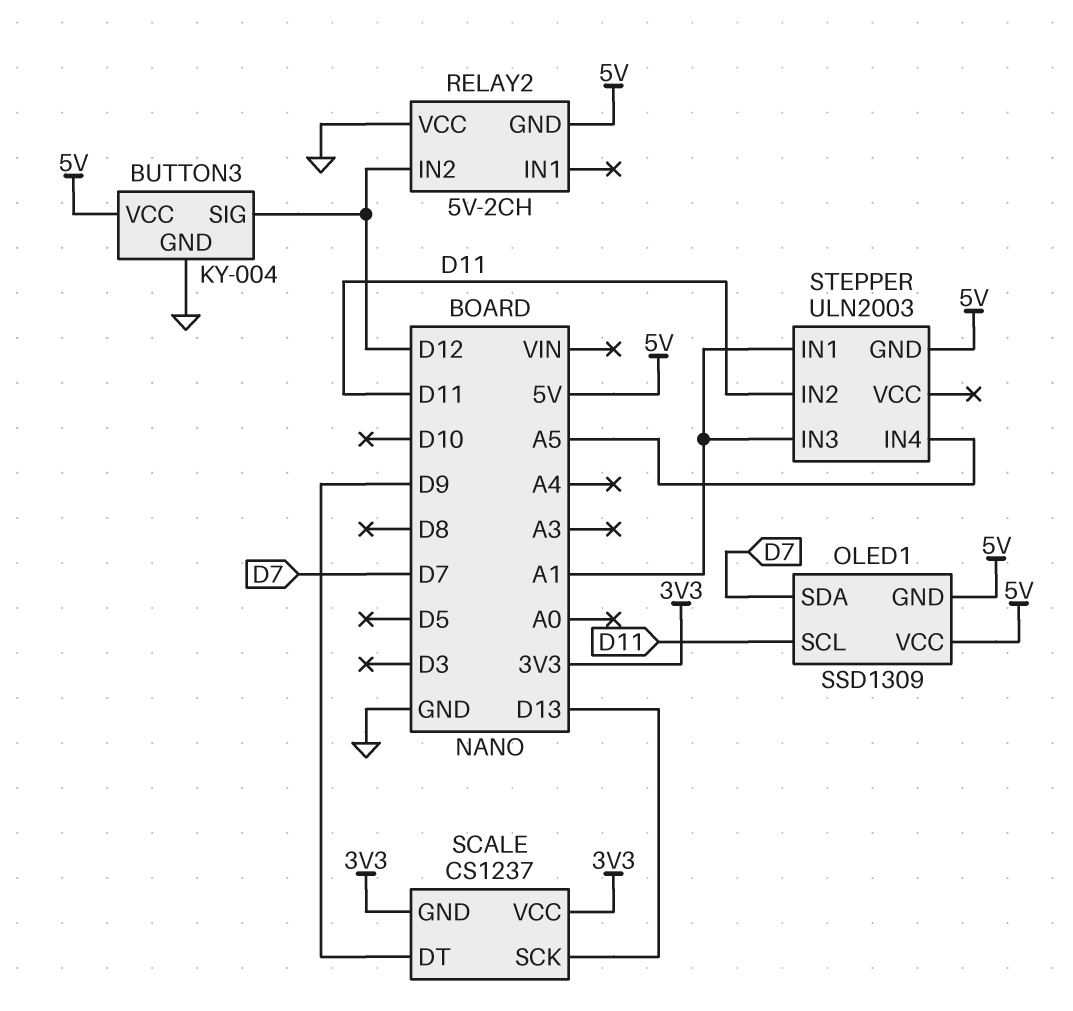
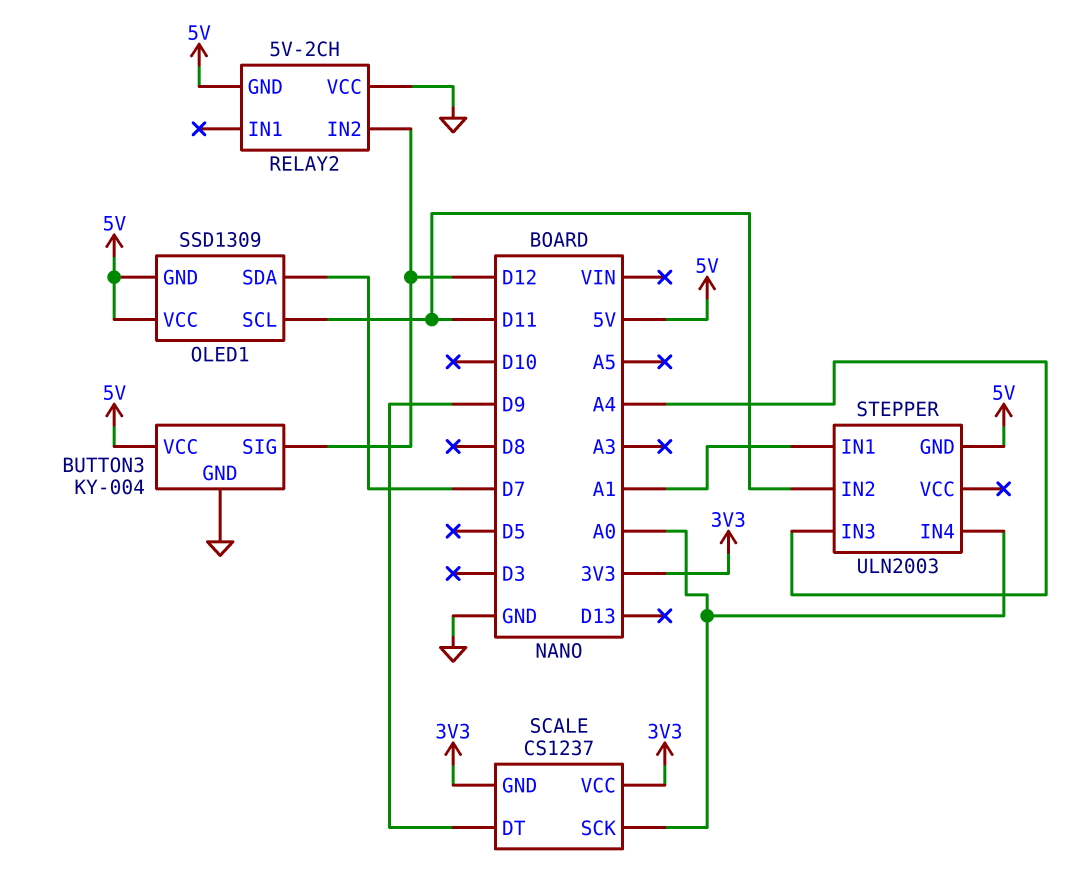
SCALE pin SCK: D13 -> A0
STEPPER pin IN3: A1 -> A4
STEPPER pin IN4: A5 -> A0

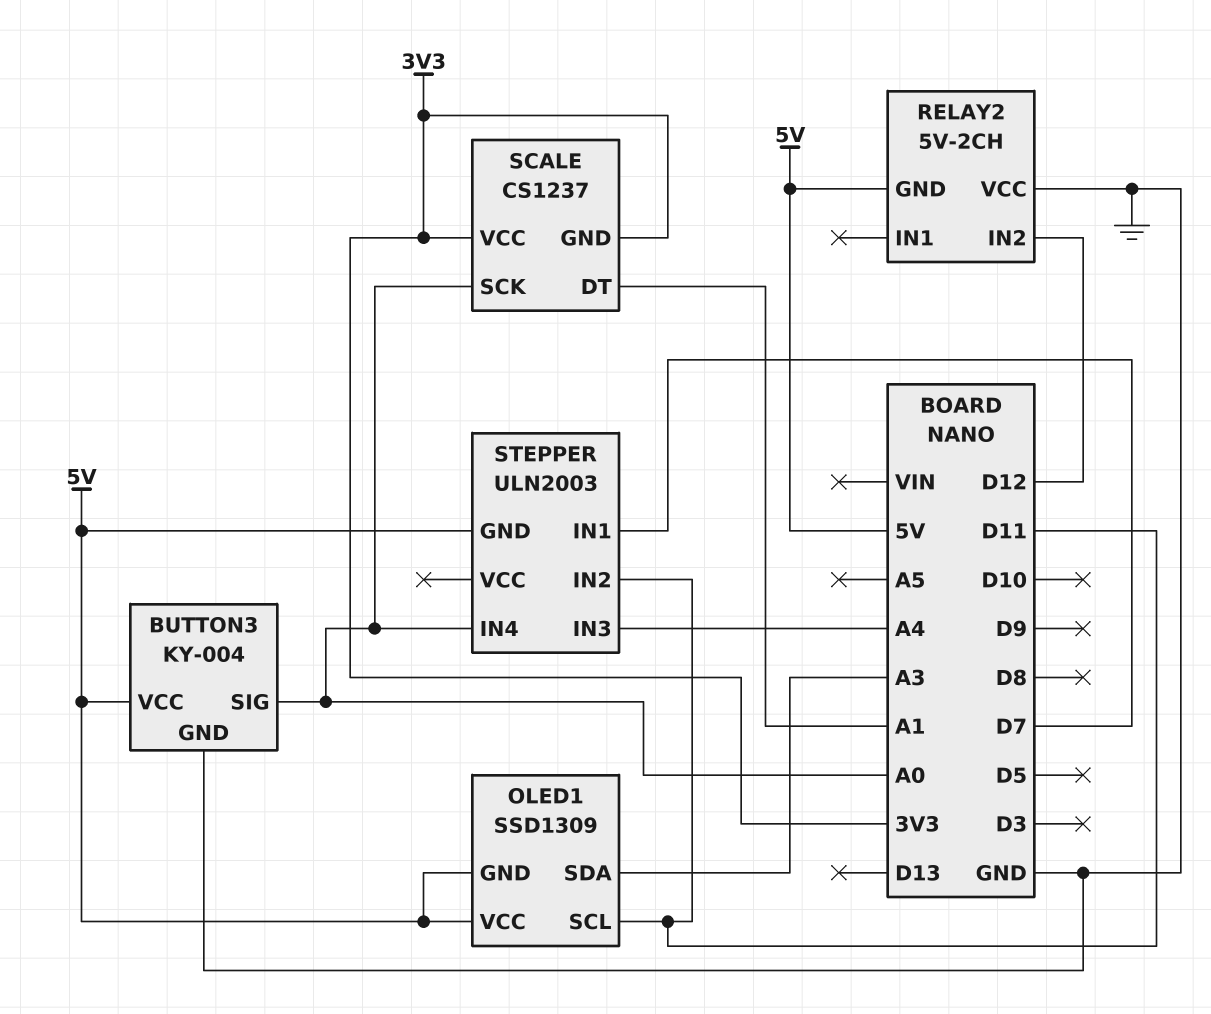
BUTTON3 pin SIG: D12 -> A0
OLED1 pin SDA: D7 -> A3
SCALE pin DT: D9 -> A1
STEPPER pin IN1: A1 -> D7

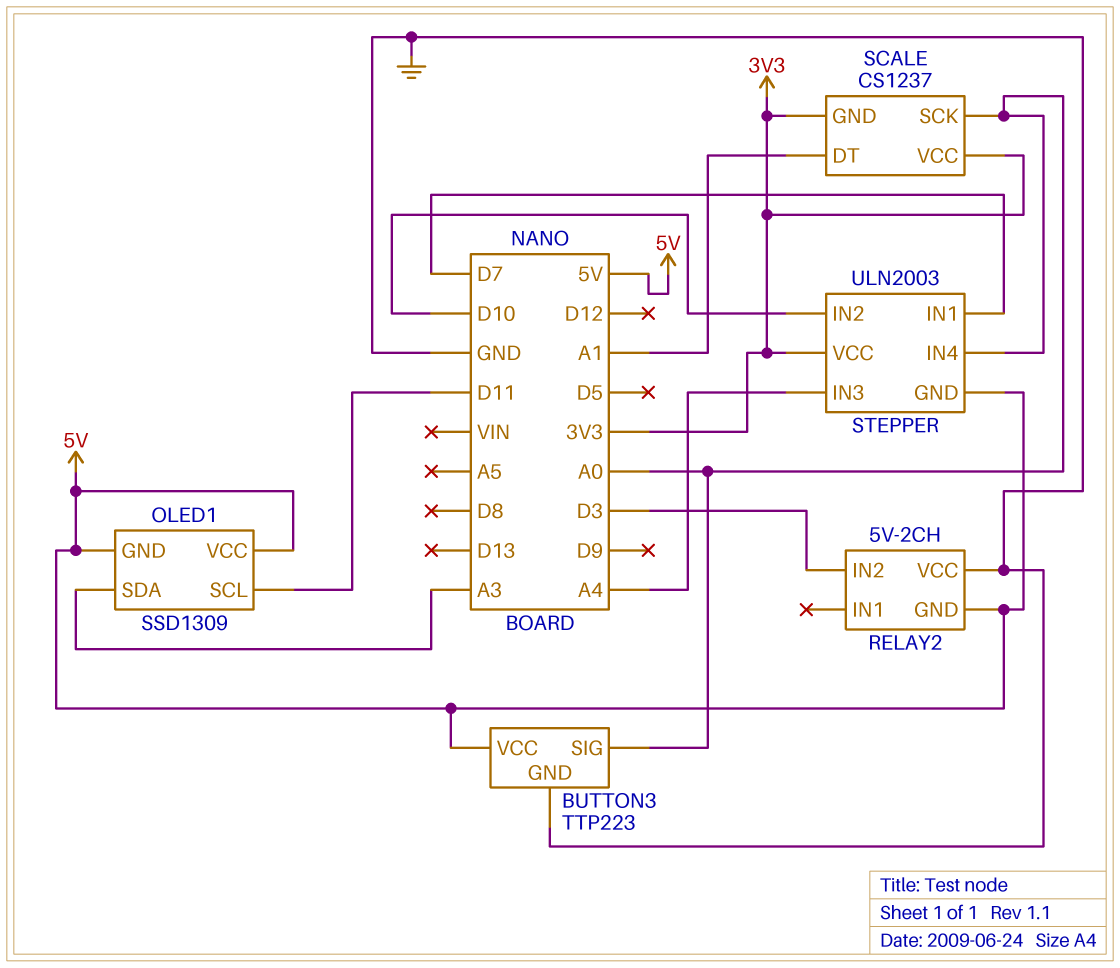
BUTTON3: KY-004 -> TTP223
RELAY2 pin IN2: D12 -> D3
STEPPER pin IN2: D11 -> D10
STEPPER pin VCC: none -> 3V3

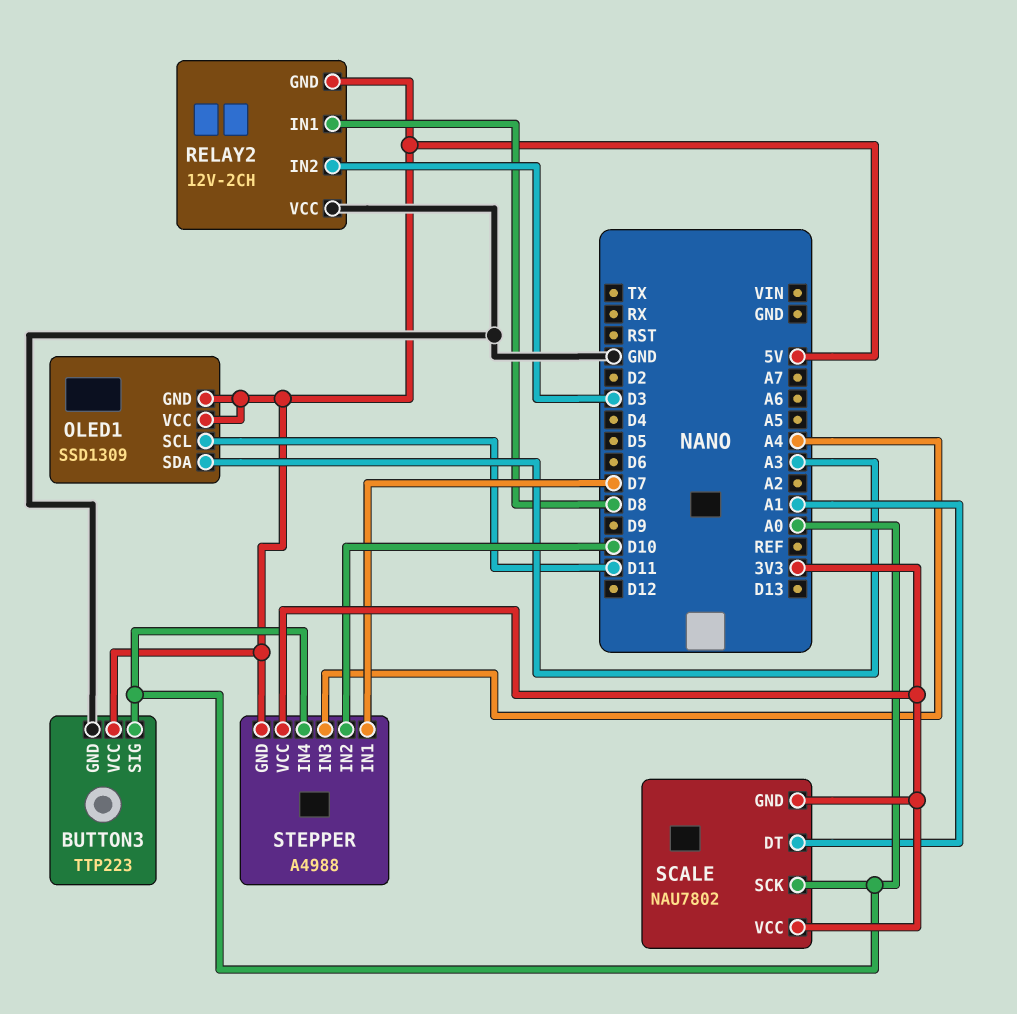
RELAY2: 5V-2CH -> 12V-2CH
RELAY2 pin IN1: none -> D8
SCALE: CS1237 -> NAU7802
STEPPER: ULN2003 -> A4988

